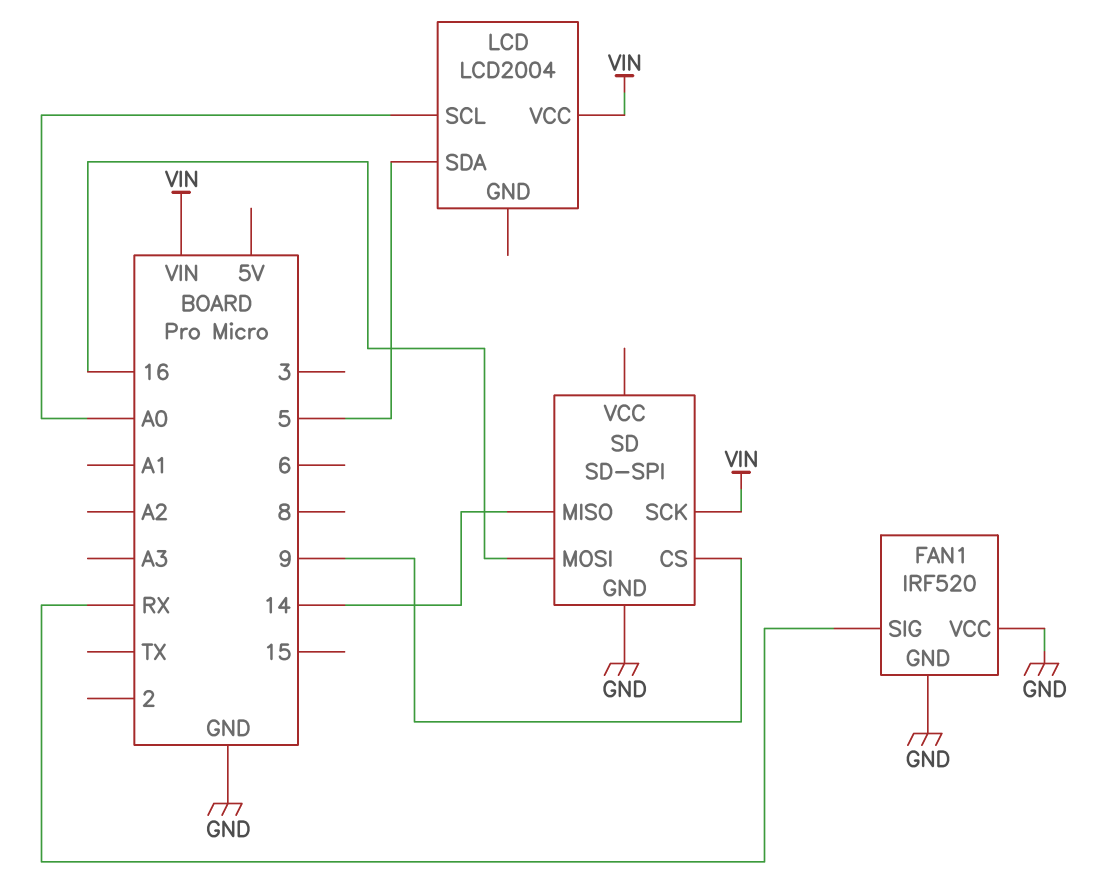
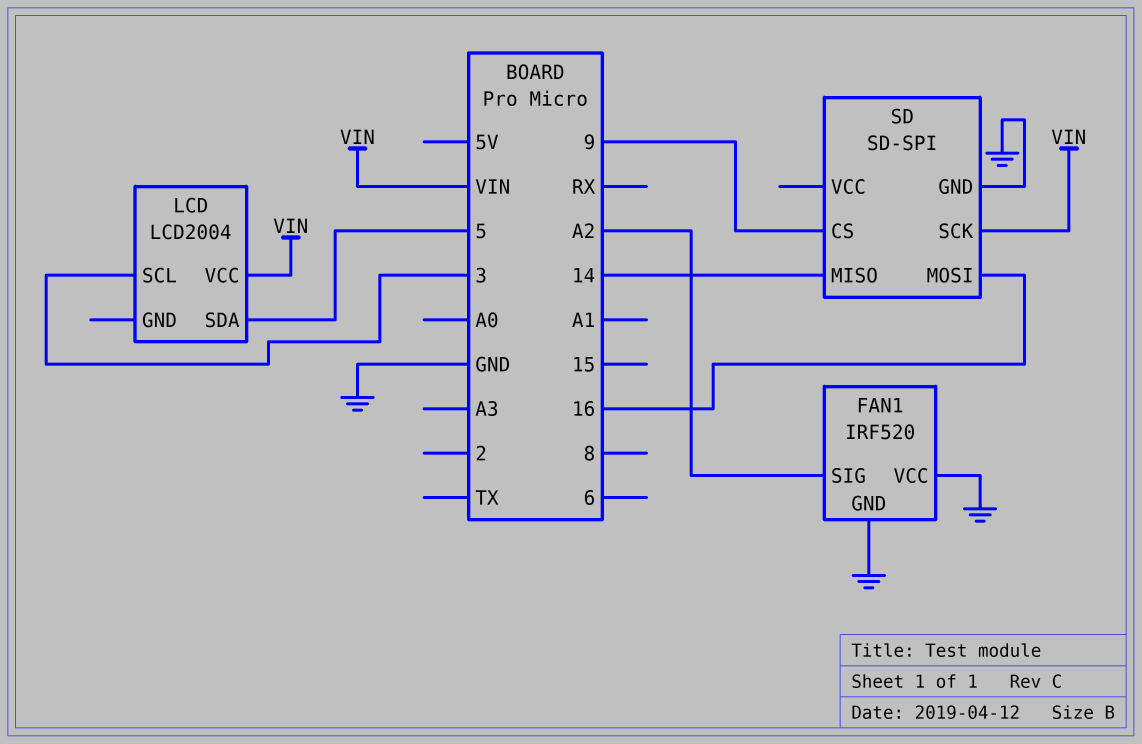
FAN1 pin SIG: RX -> A2
LCD pin SCL: A0 -> 3

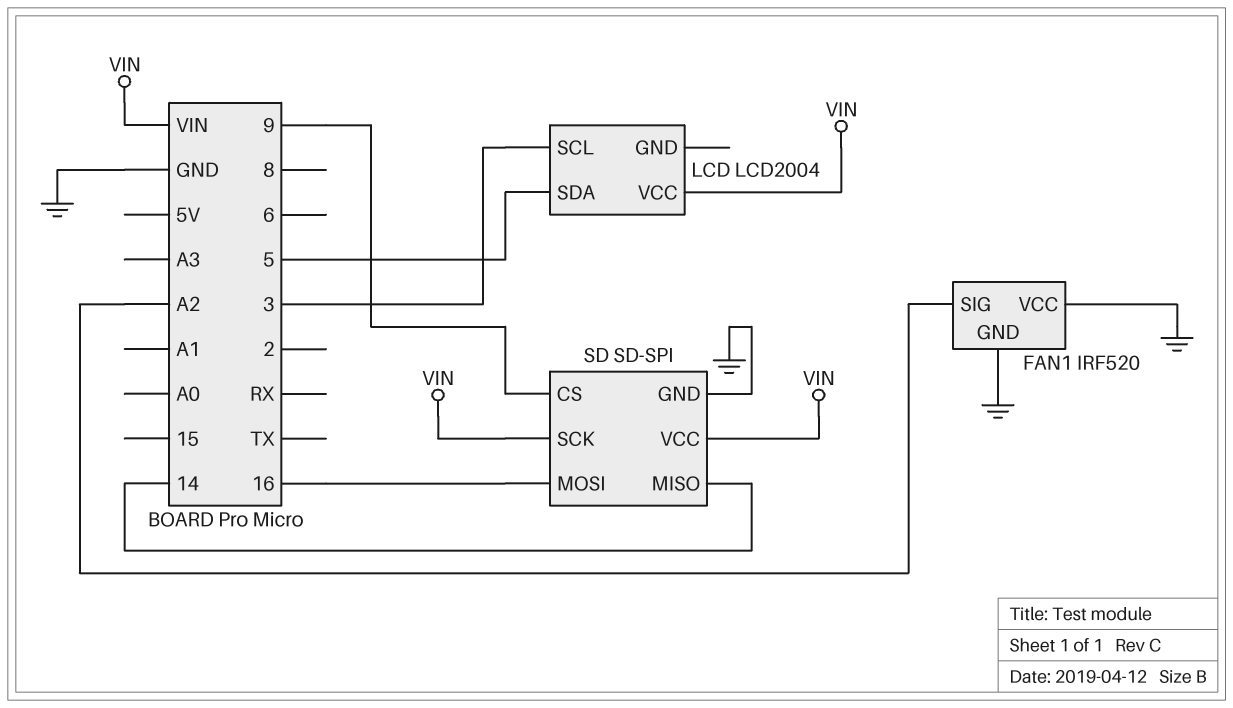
SD pin VCC: none -> VIN

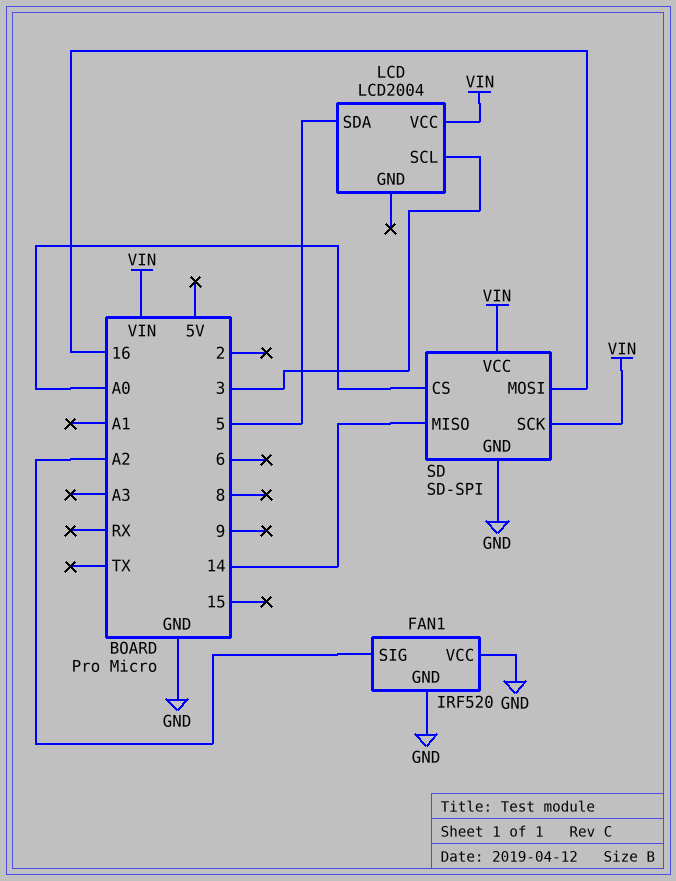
SD pin CS: 9 -> A0

